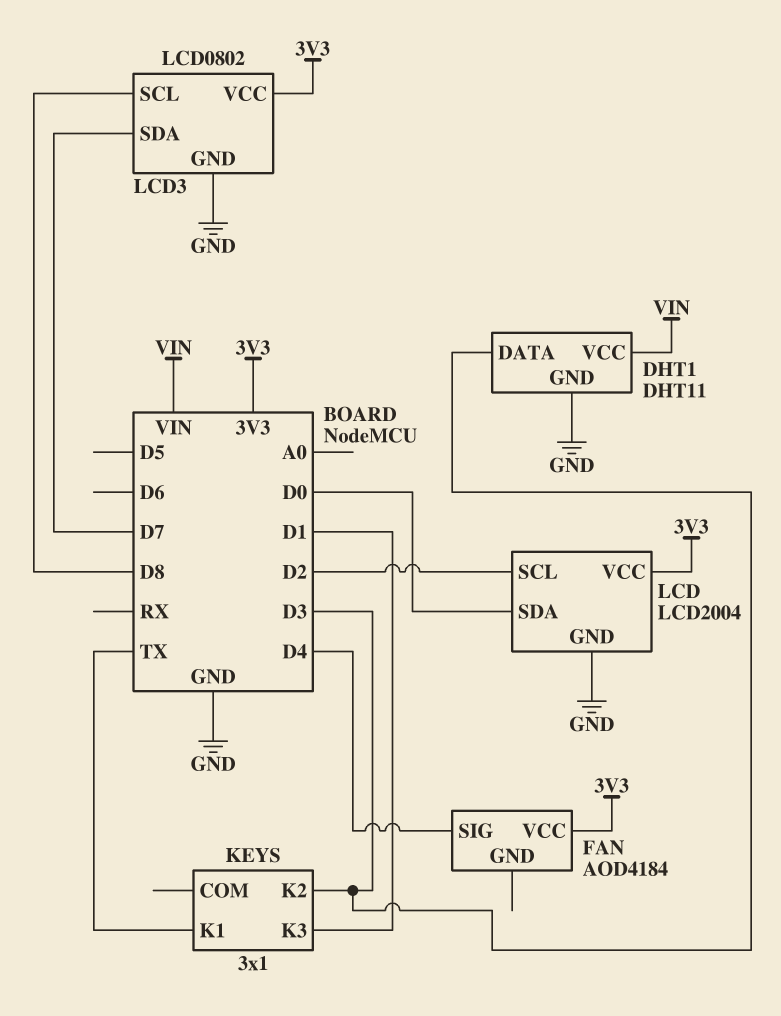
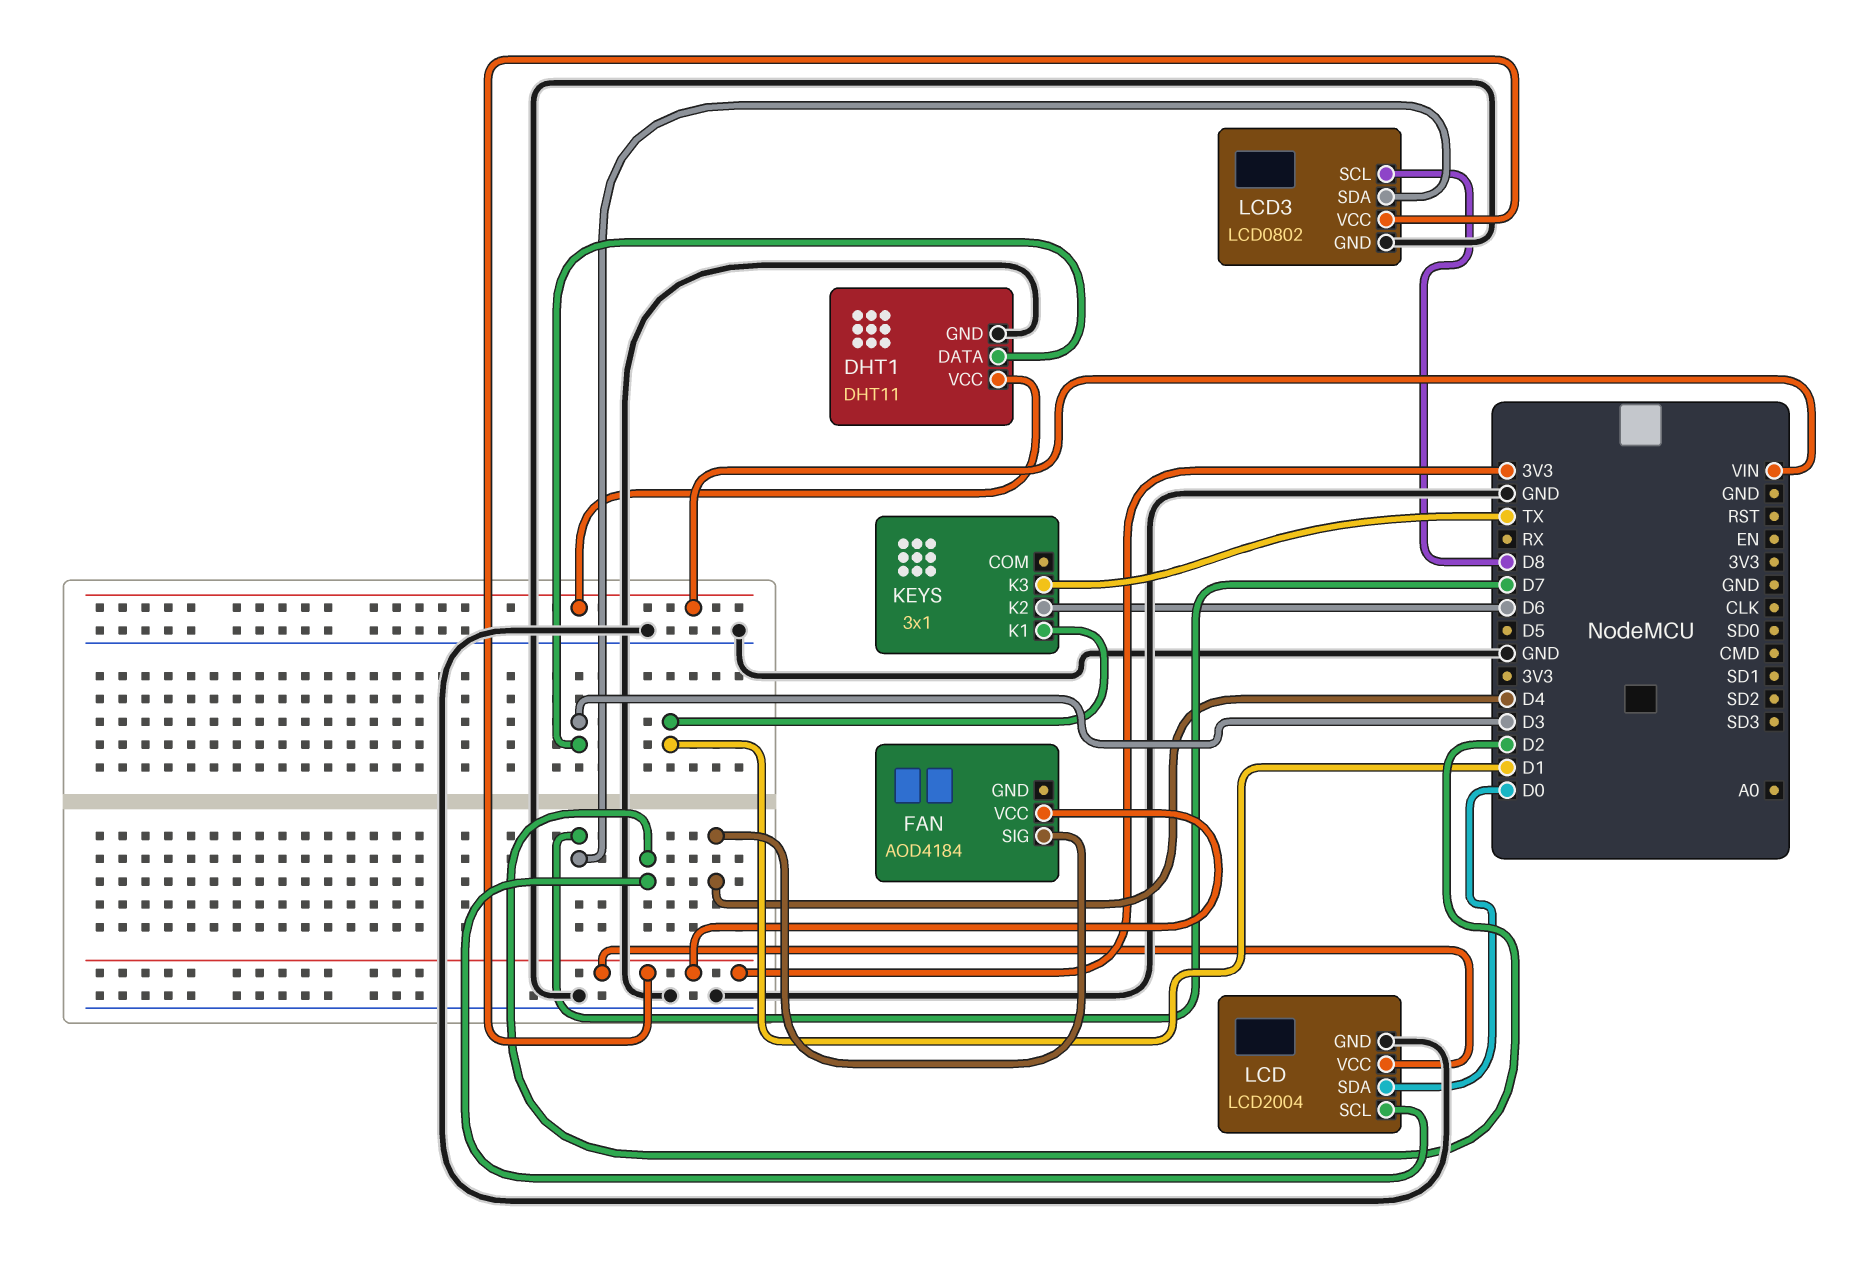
KEYS pin K1: TX -> D1
KEYS pin K2: D3 -> D6
KEYS pin K3: D1 -> TX

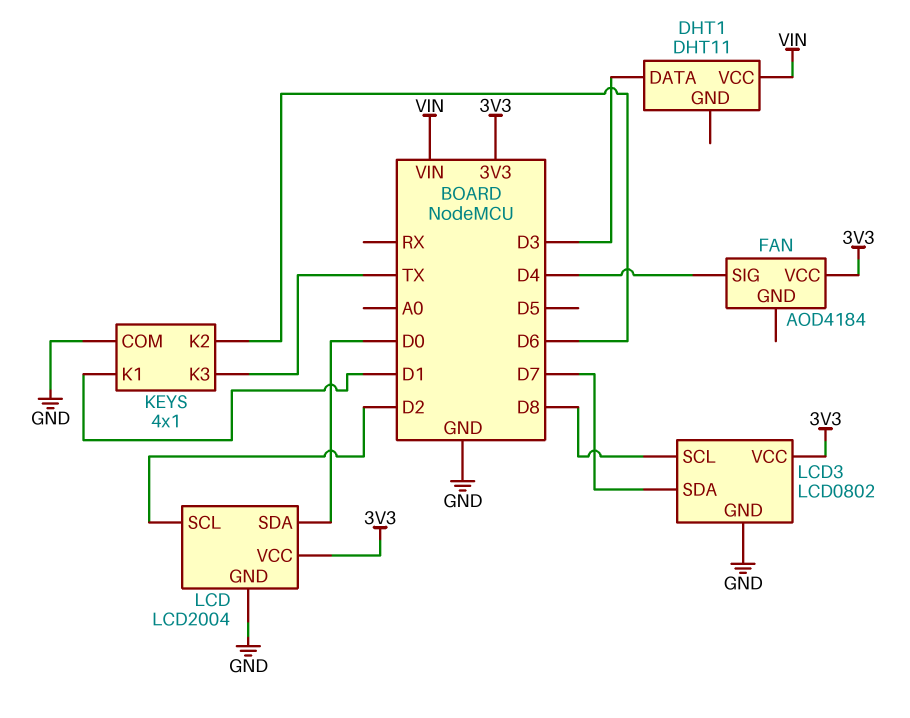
DHT1 pin GND: GND -> none
KEYS: 3x1 -> 4x1
KEYS pin COM: none -> GND

